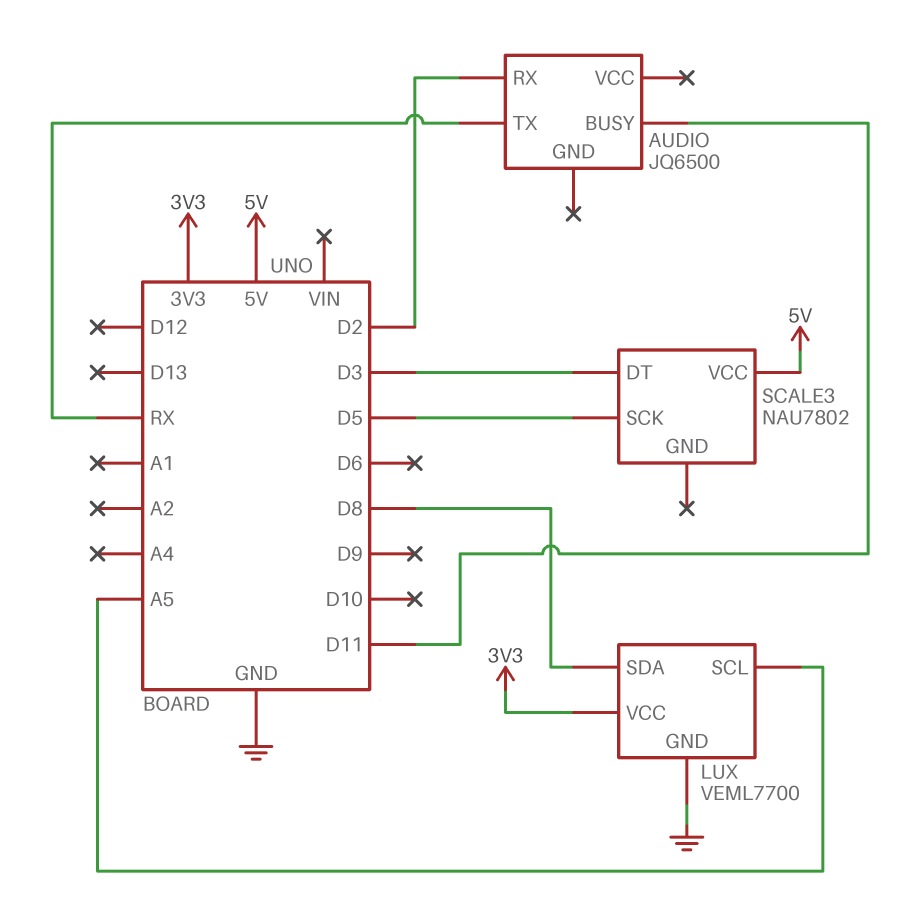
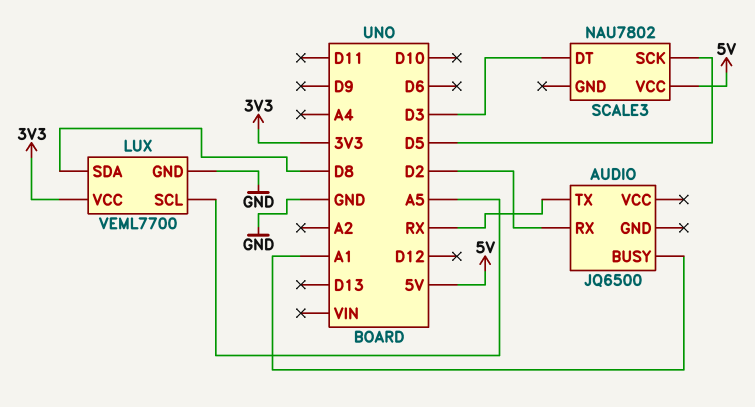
AUDIO pin BUSY: D11 -> A1

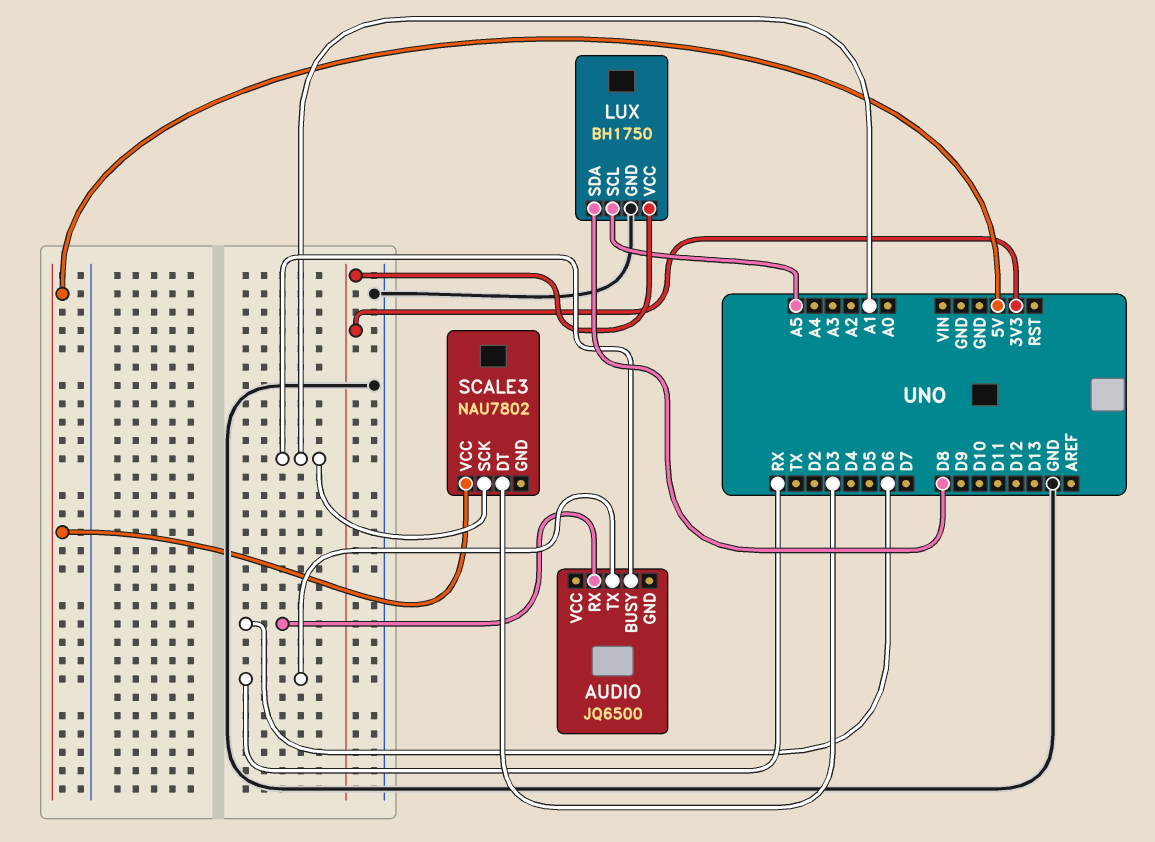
AUDIO pin RX: D2 -> D6
LUX: VEML7700 -> BH1750
SCALE3 pin SCK: D5 -> A1

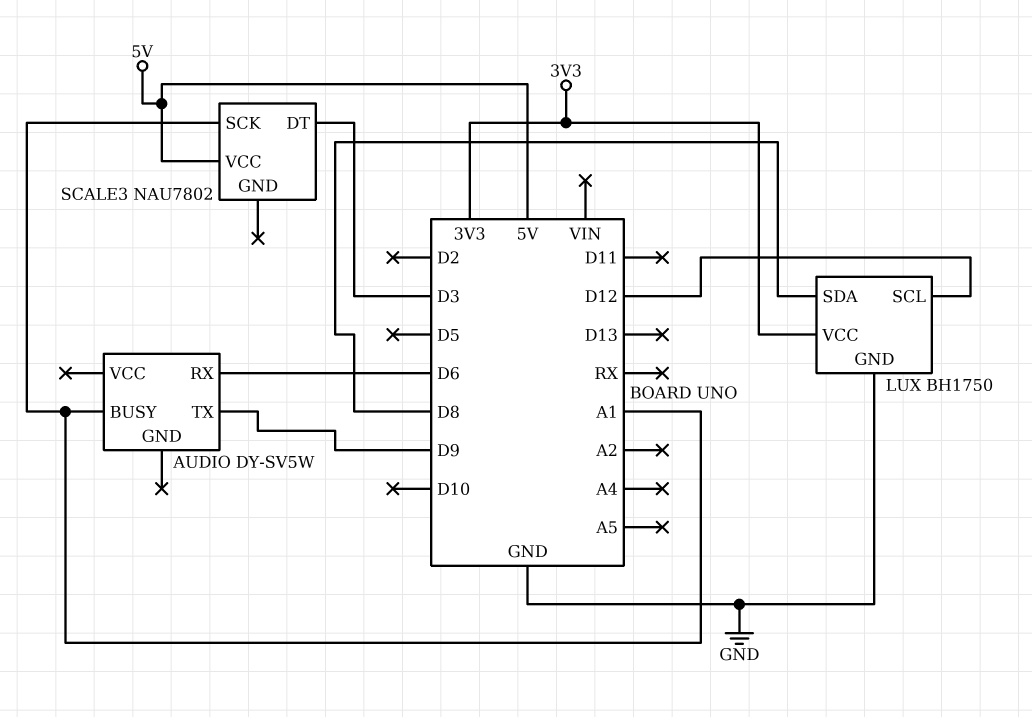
AUDIO: JQ6500 -> DY-SV5W
AUDIO pin TX: RX -> D9
LUX pin SCL: A5 -> D12

